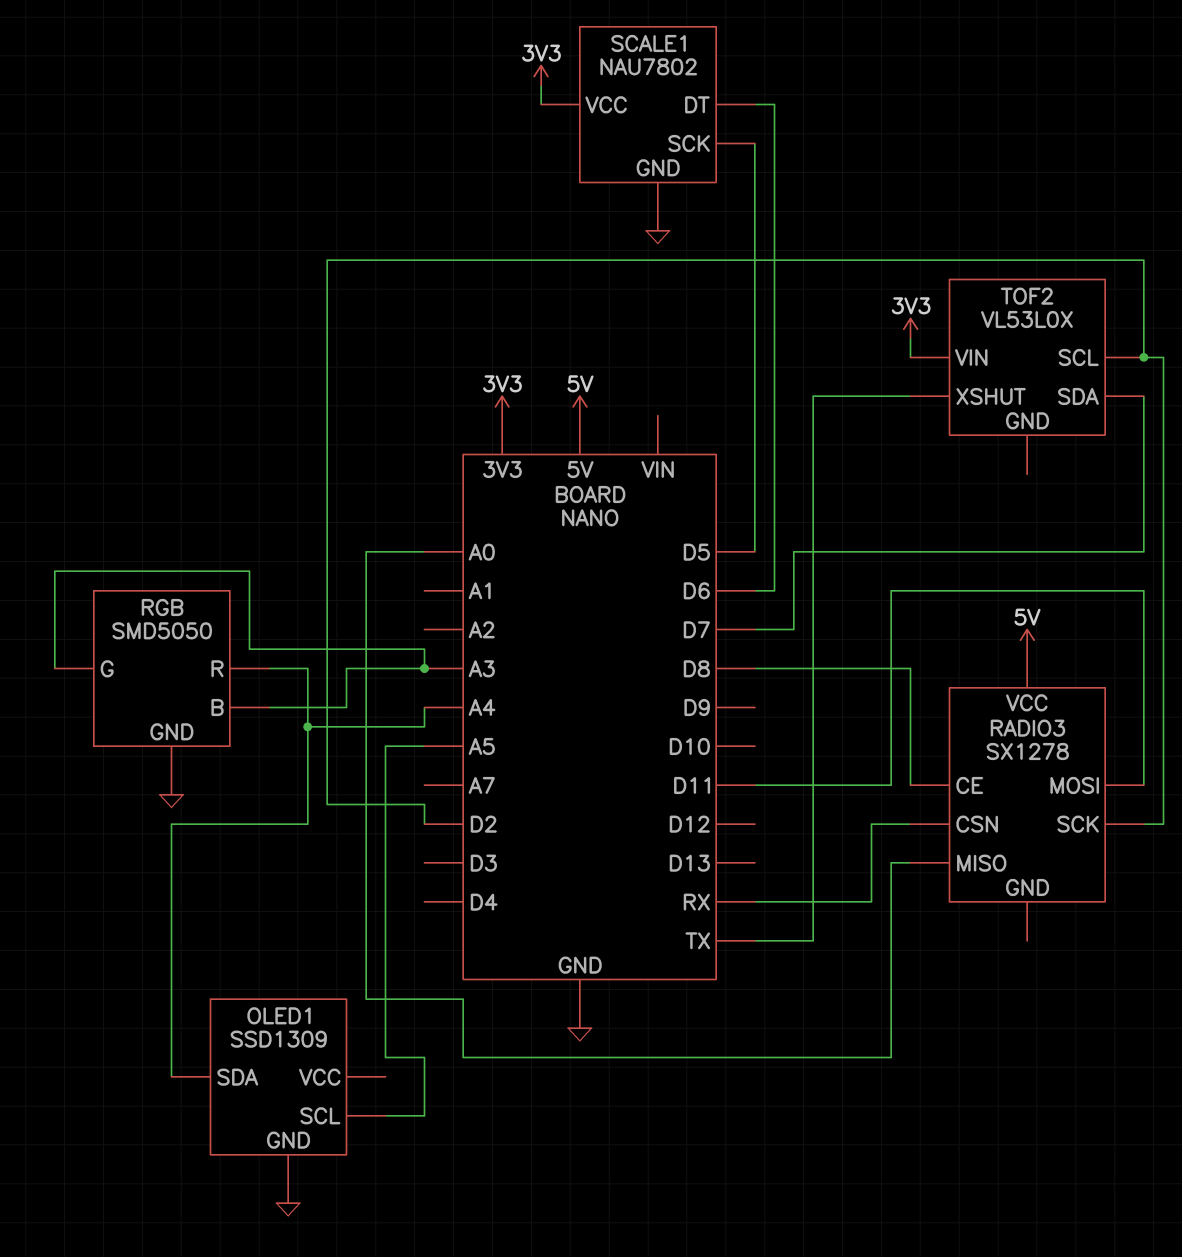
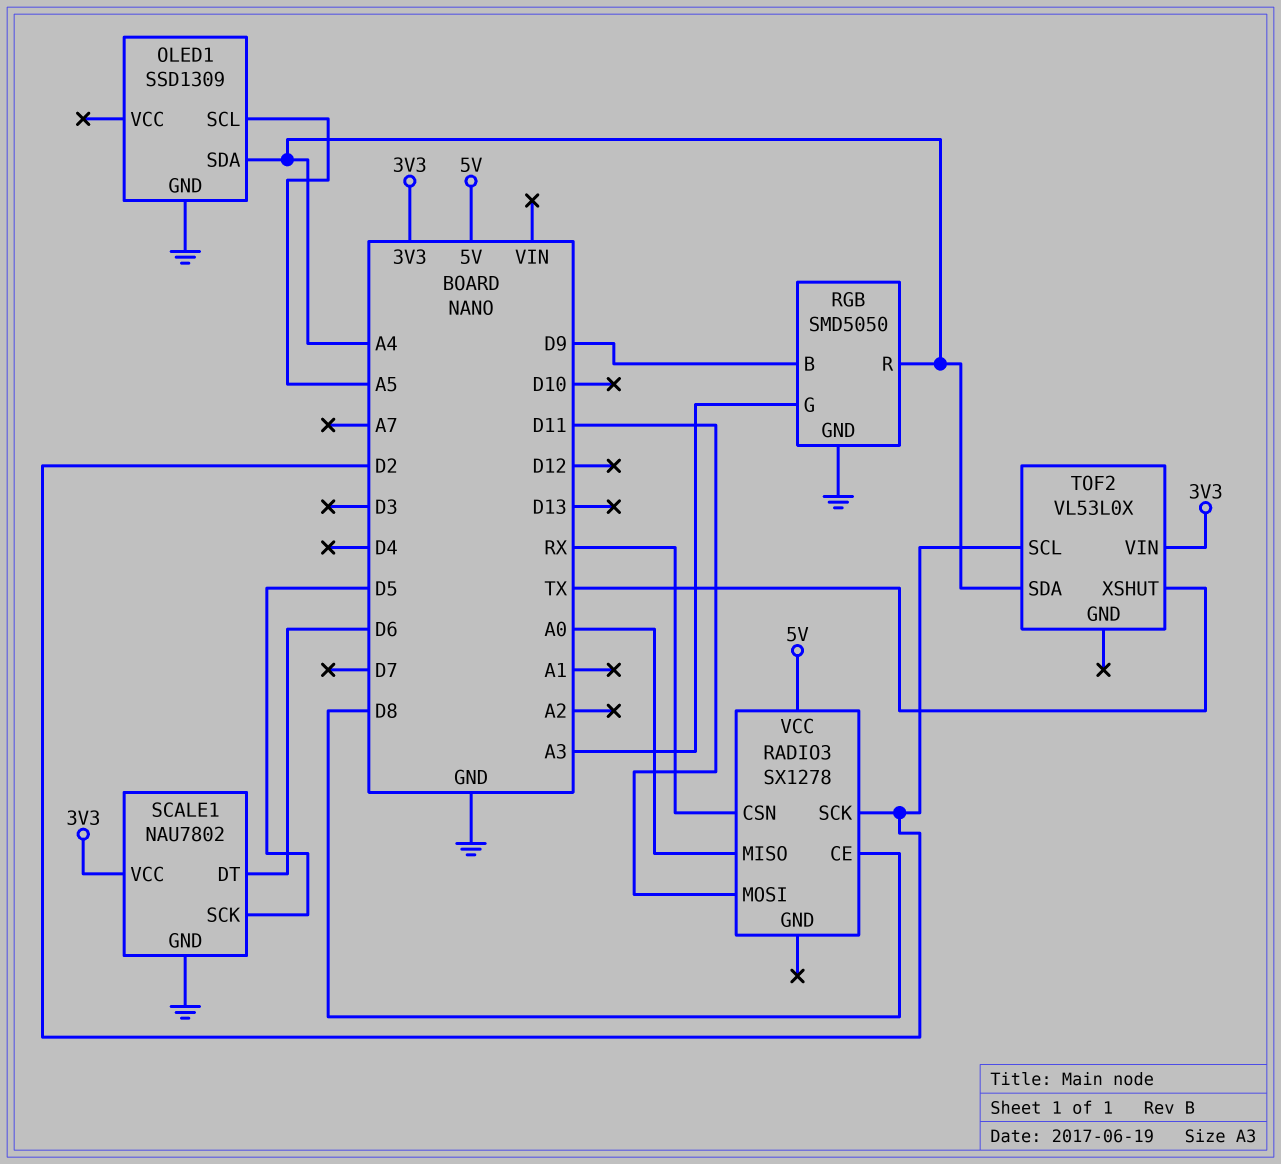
RGB pin B: A3 -> D9
TOF2 pin SDA: D7 -> A4

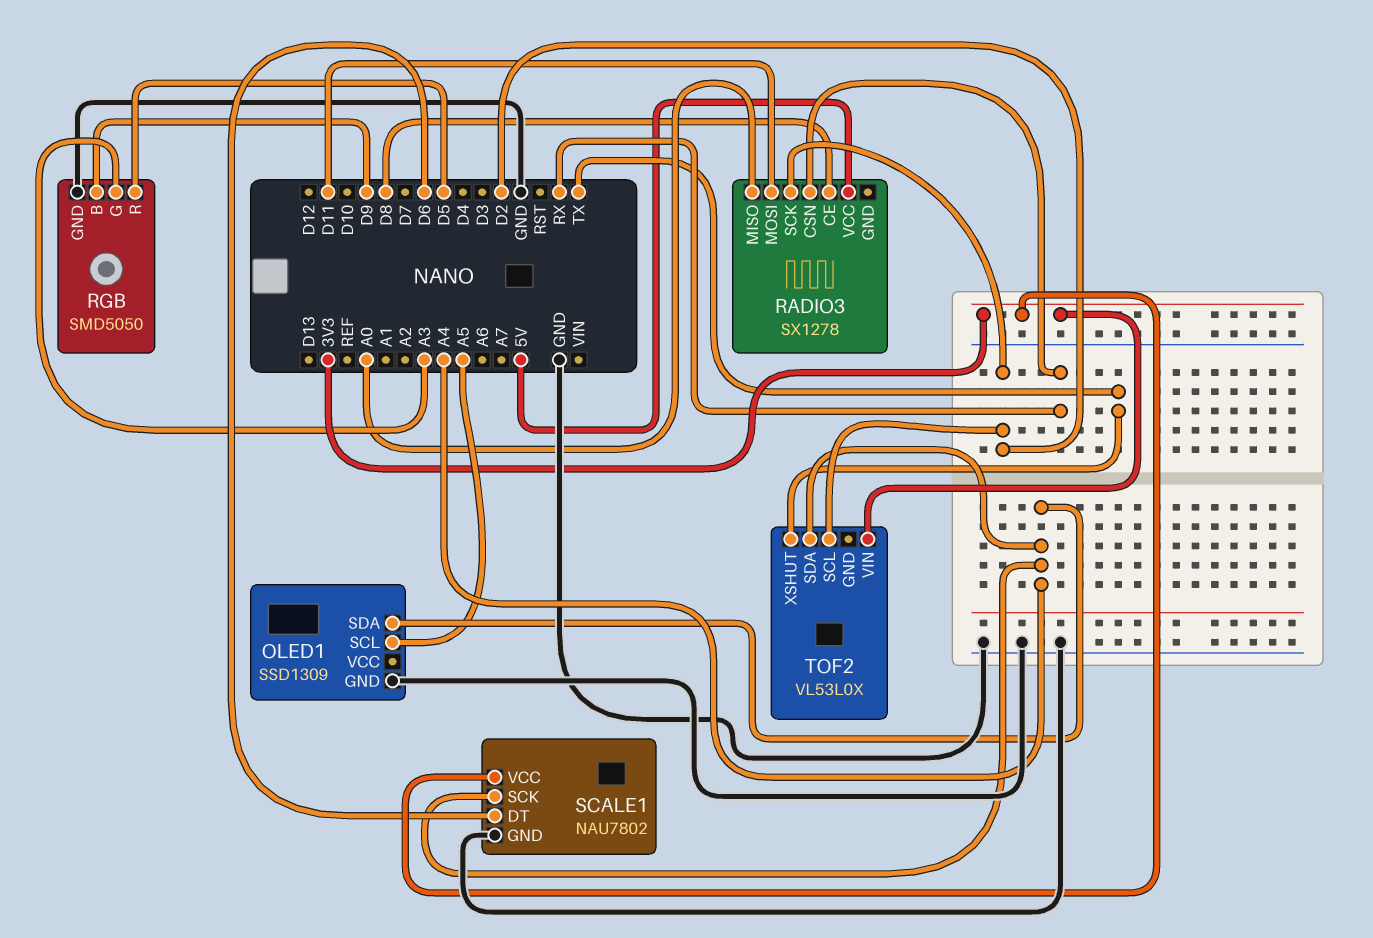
RGB pin R: A4 -> D5
SCALE1 pin SCK: D5 -> A4

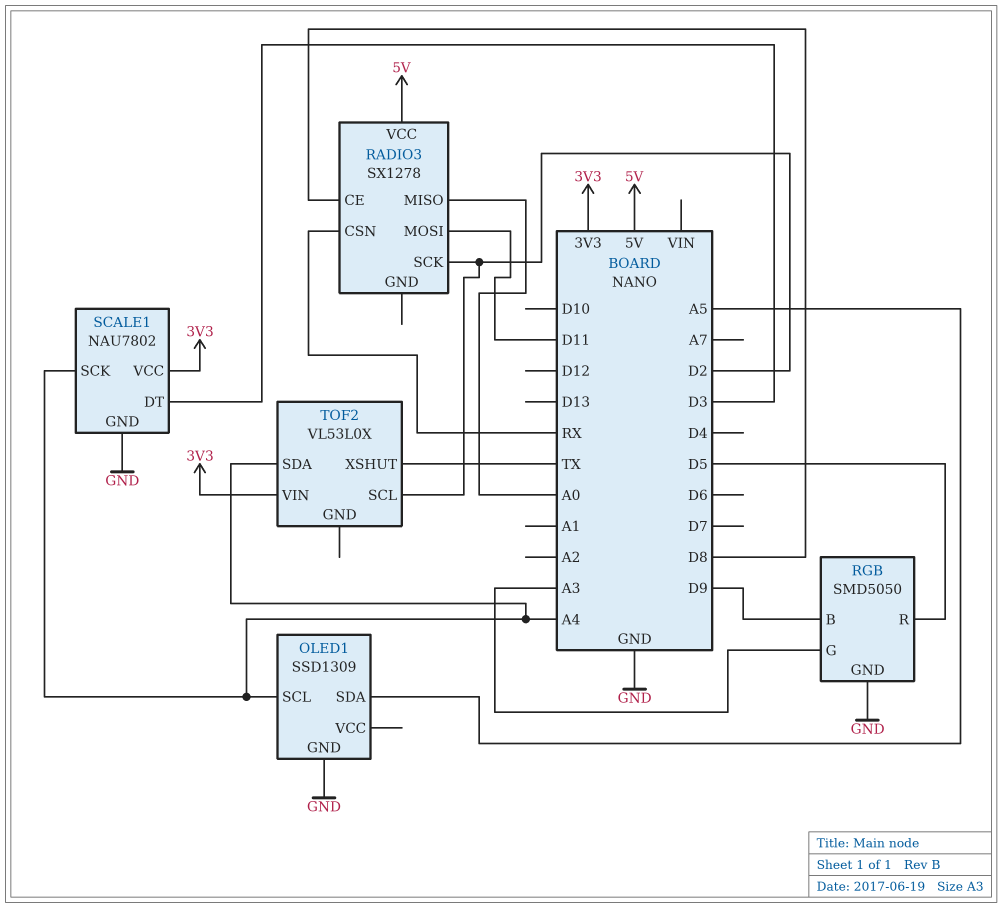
OLED1 pin SCL: A5 -> A4
OLED1 pin SDA: A4 -> A5
SCALE1 pin DT: D6 -> D3

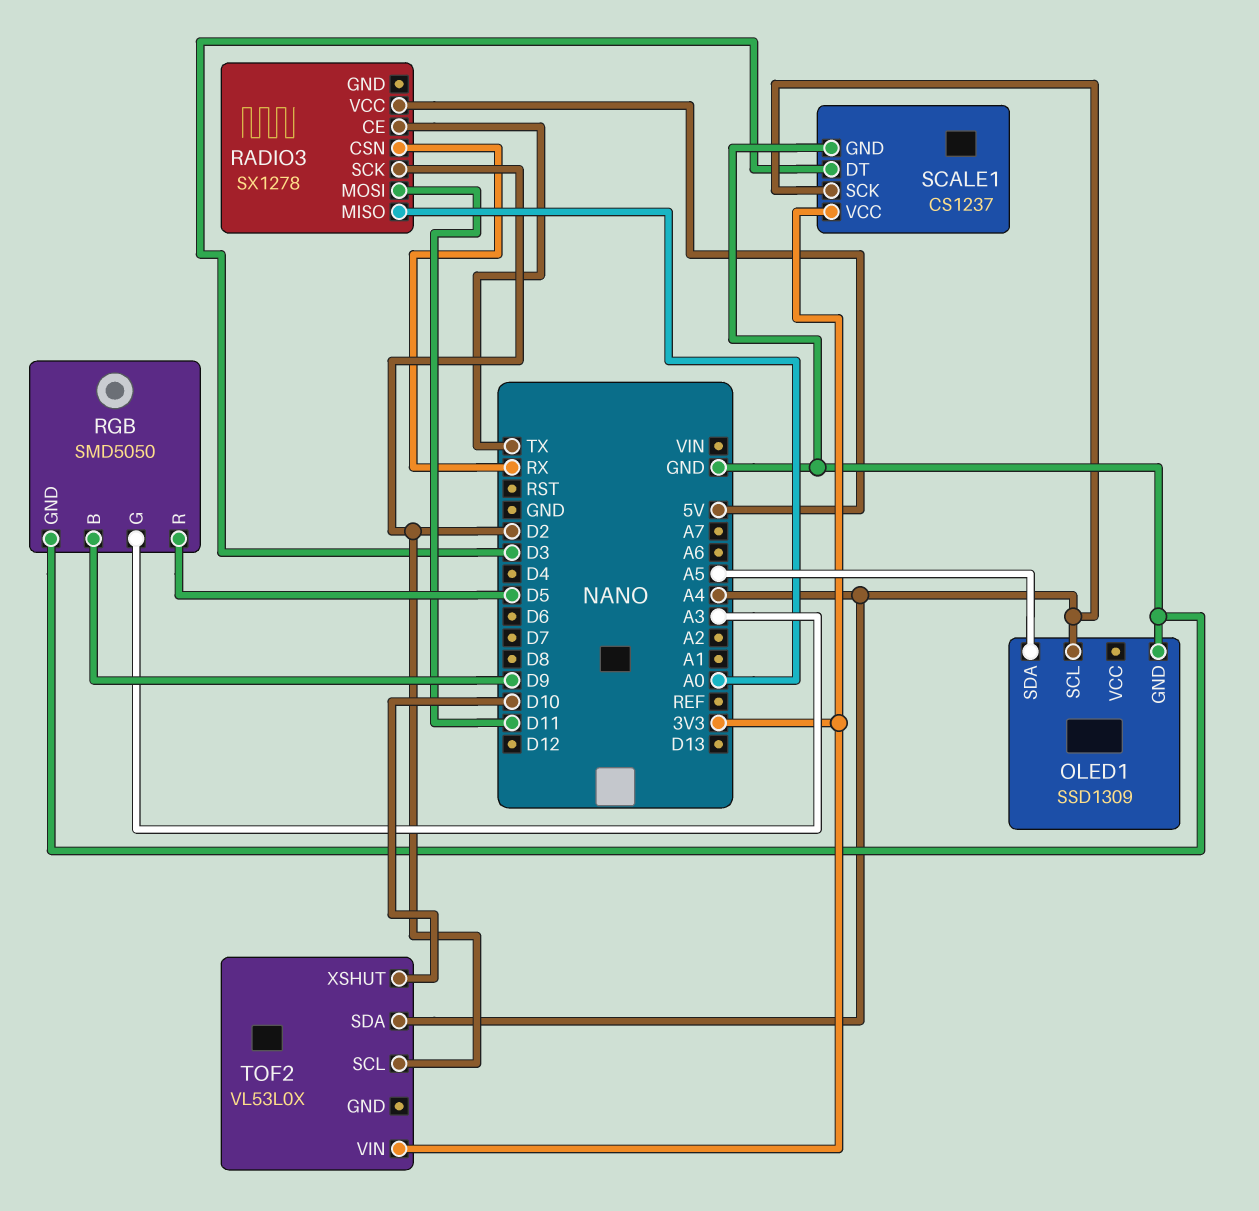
RADIO3 pin CE: D8 -> TX
SCALE1: NAU7802 -> CS1237
TOF2 pin XSHUT: TX -> D10

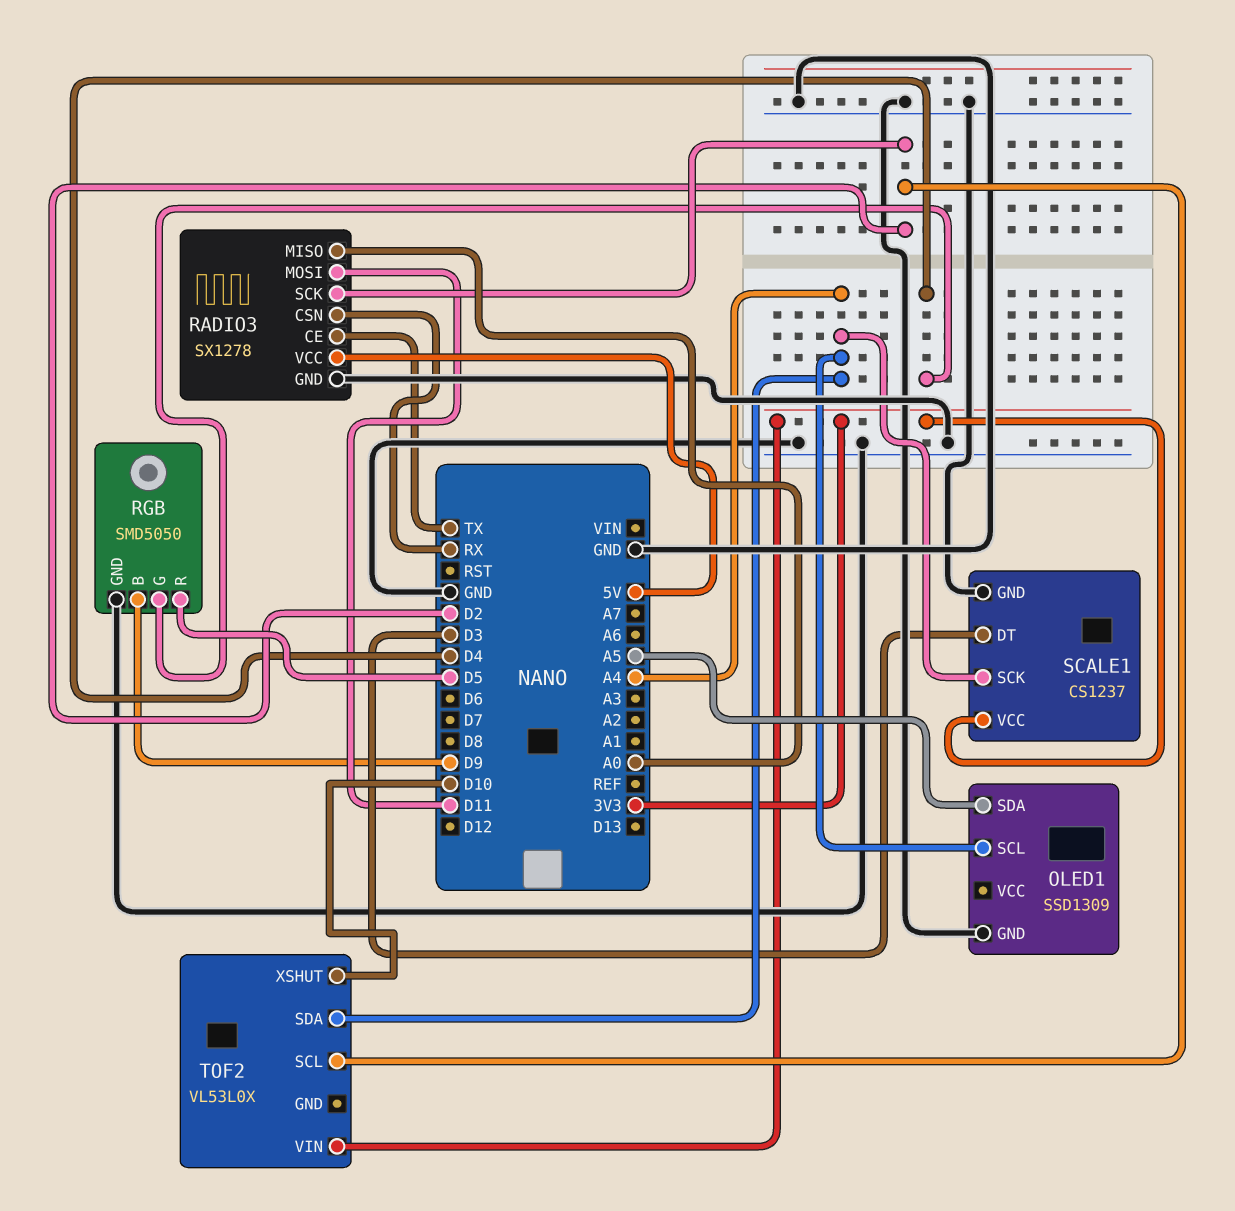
RADIO3 pin GND: none -> GND
RGB pin G: A3 -> D4

